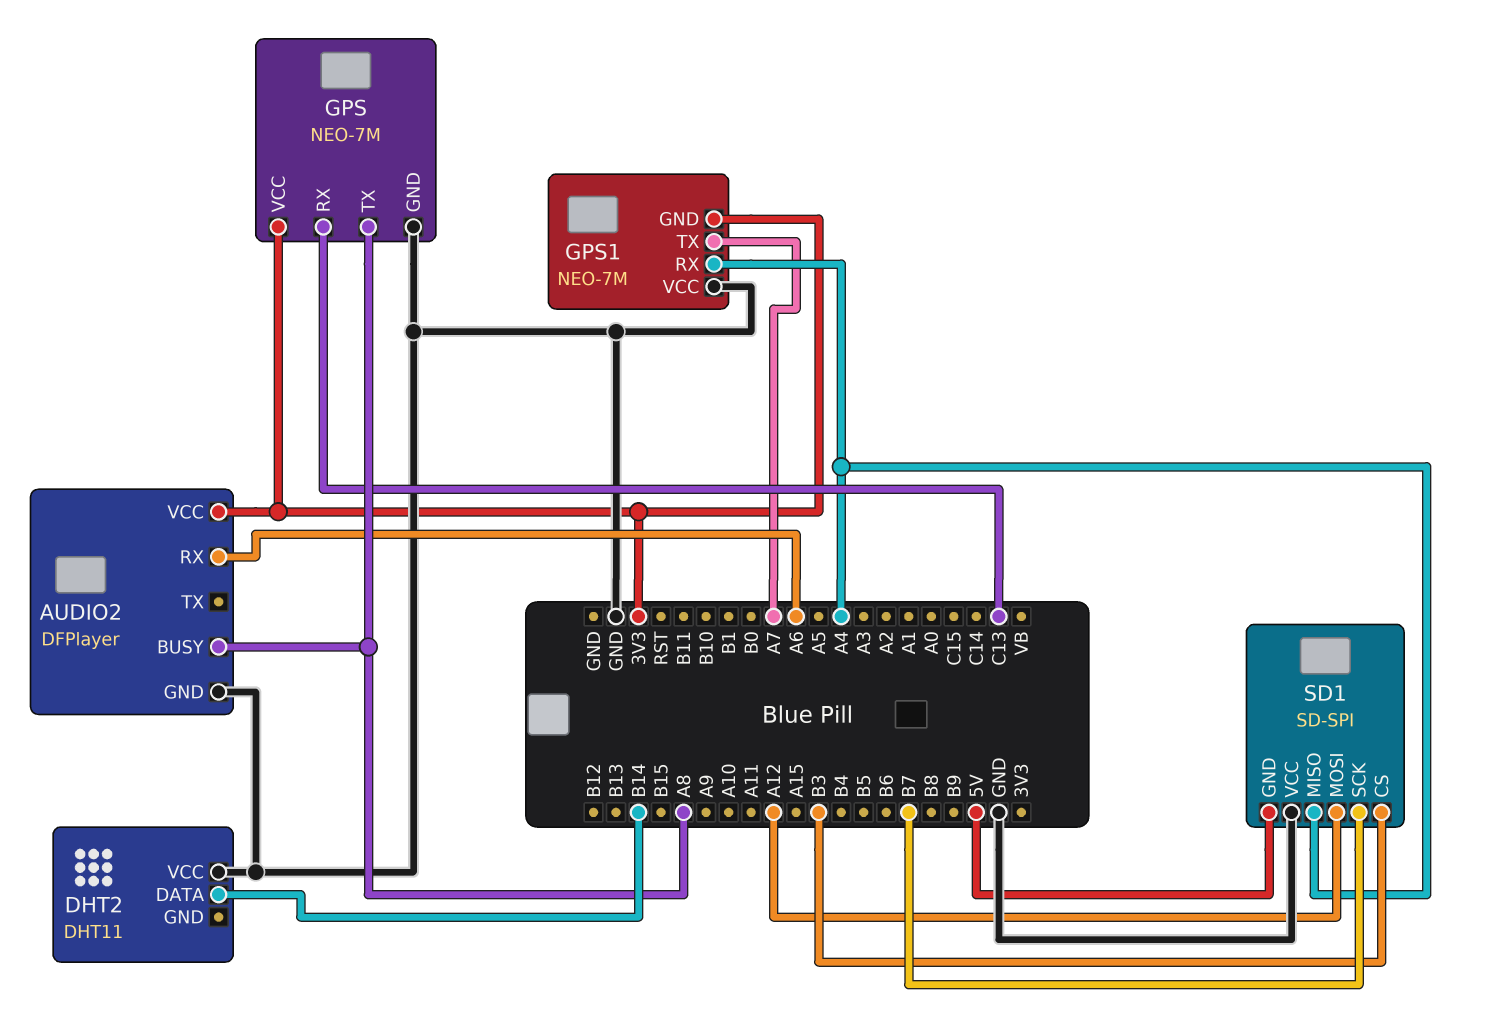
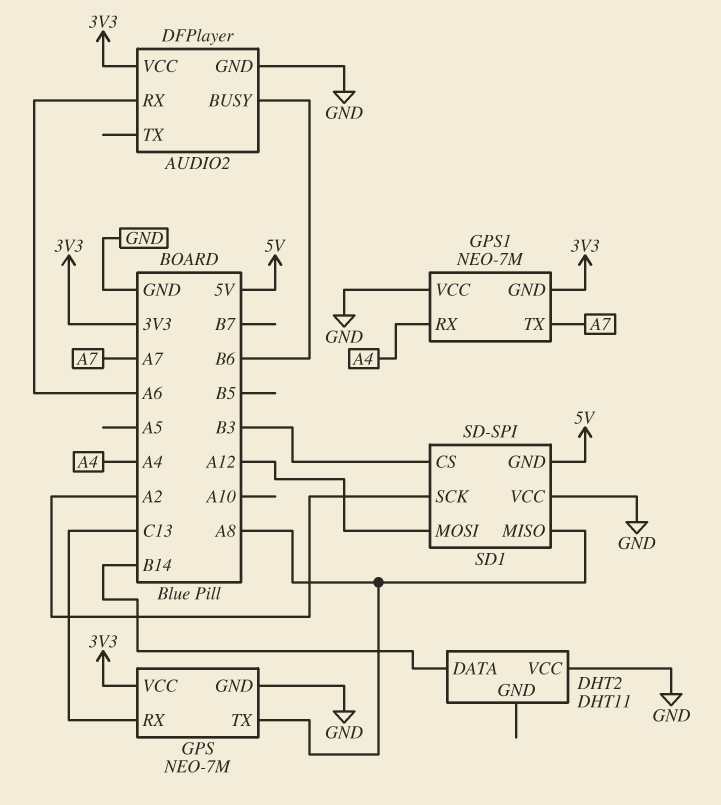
AUDIO2 pin BUSY: A8 -> B6
SD1 pin MISO: A4 -> A8
SD1 pin SCK: B7 -> A2

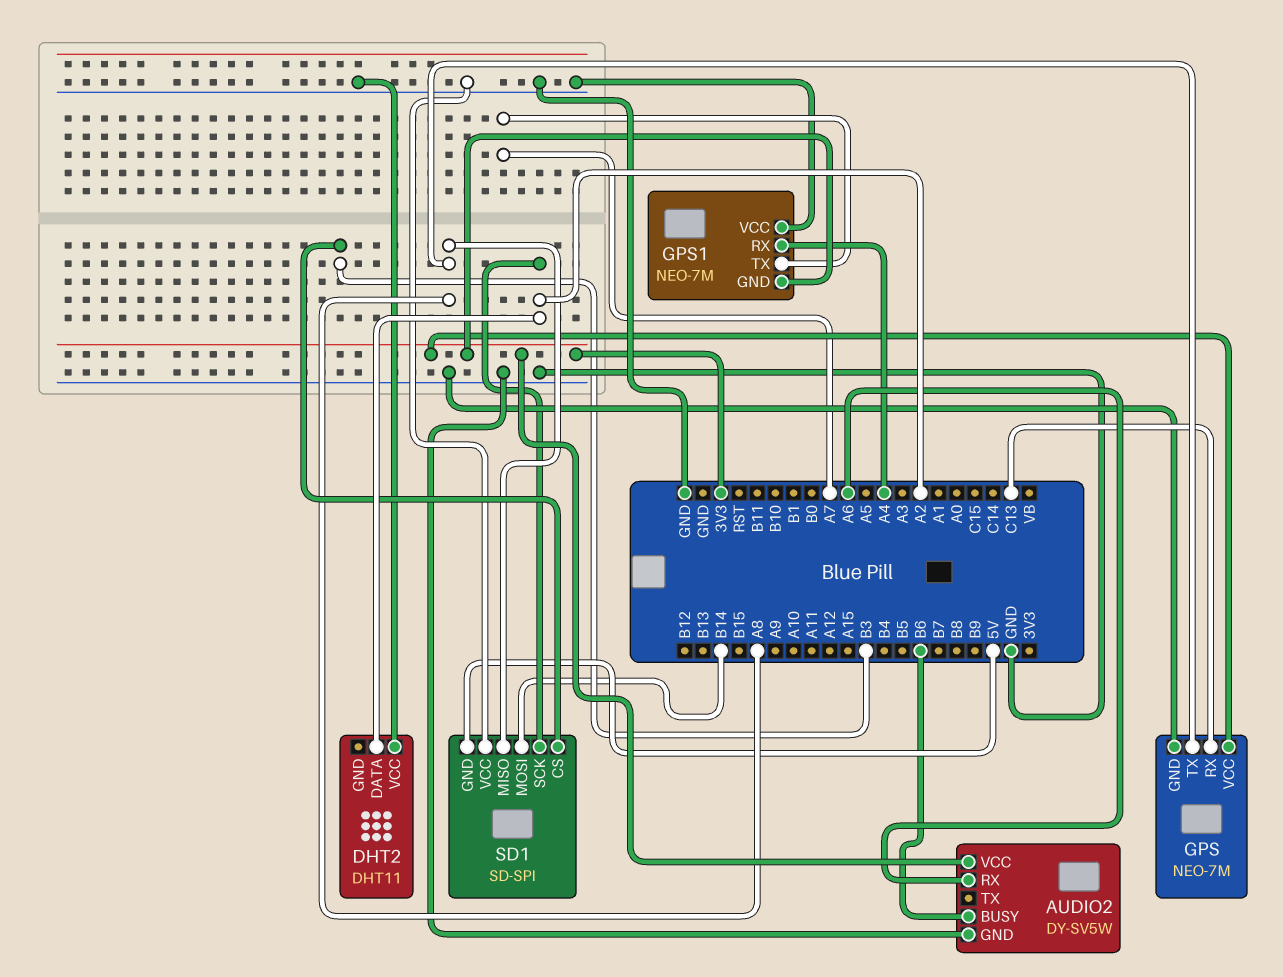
AUDIO2: DFPlayer -> DY-SV5W
DHT2 pin DATA: B14 -> A2
SD1 pin MOSI: A12 -> B14

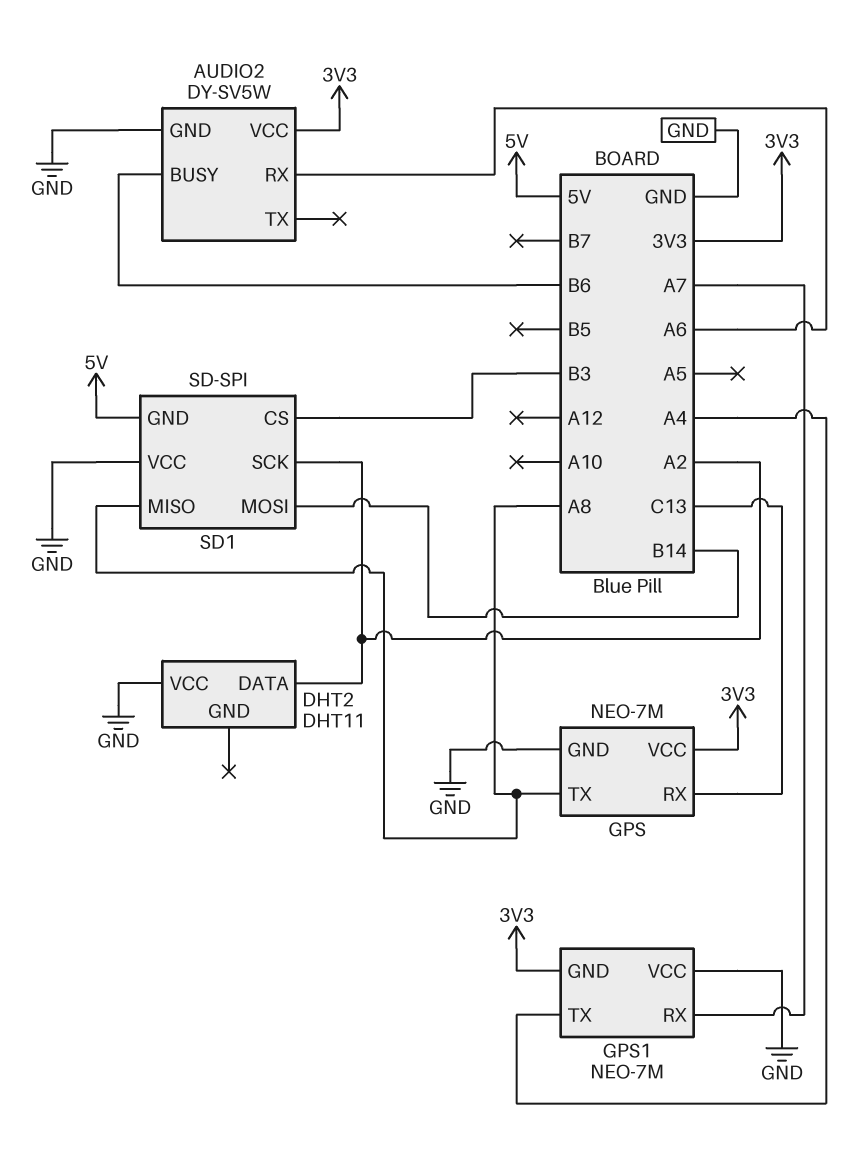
GPS1 pin RX: A4 -> A7
GPS1 pin TX: A7 -> A4

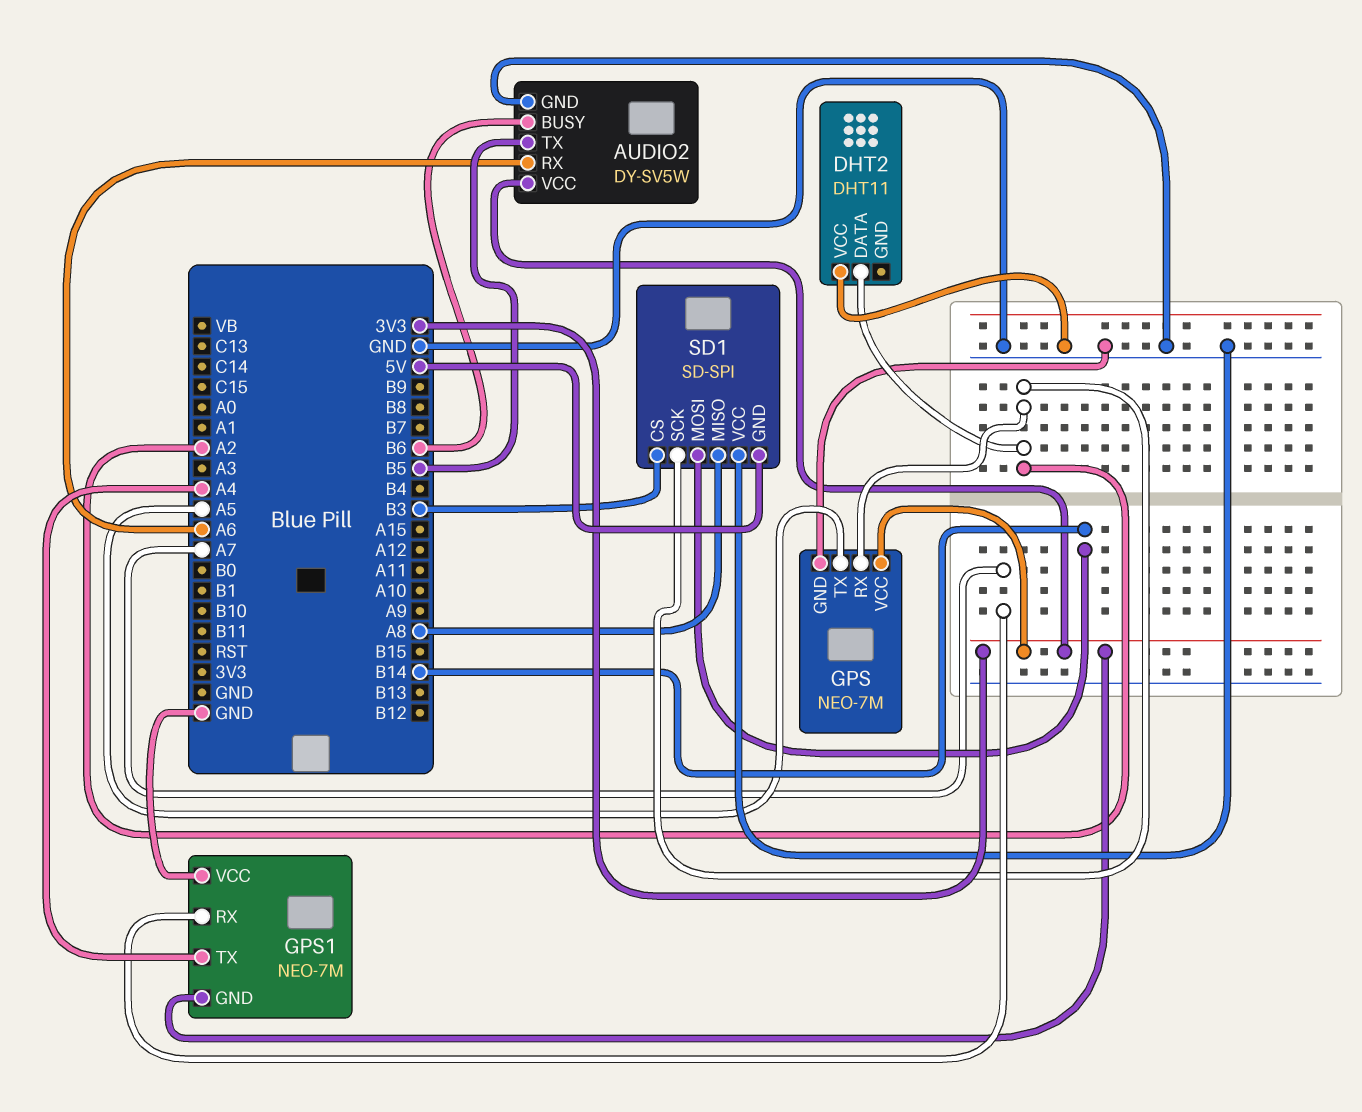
AUDIO2 pin TX: none -> B5
GPS pin RX: C13 -> A2
GPS pin TX: A8 -> A5

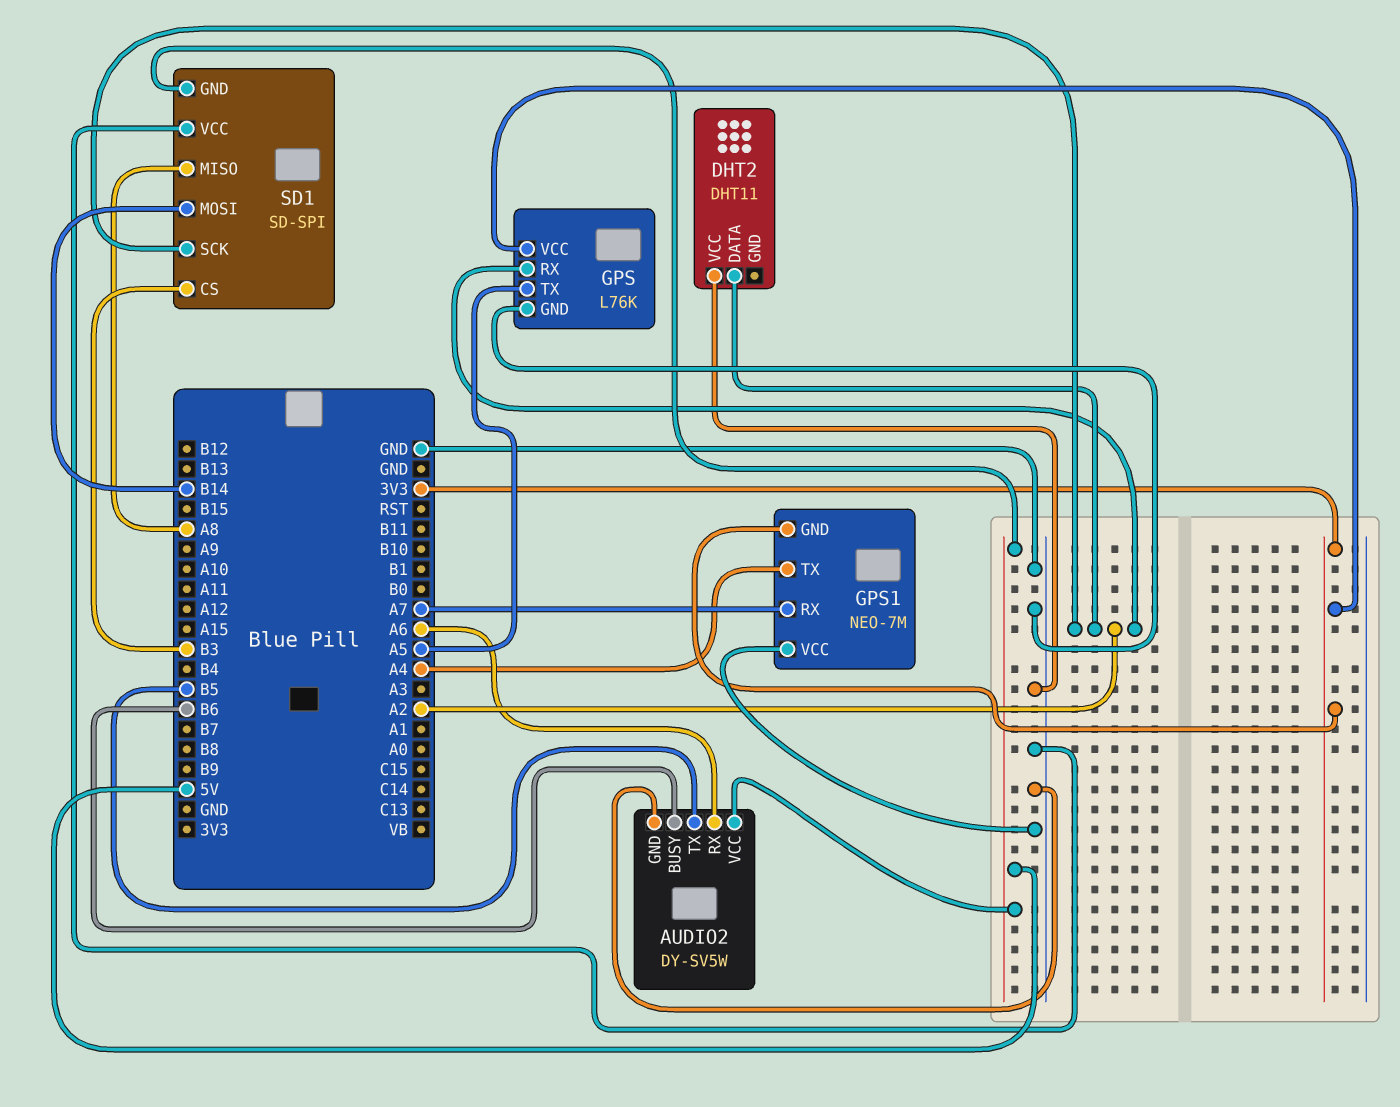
AUDIO2 pin VCC: 3V3 -> 5V
GPS: NEO-7M -> L76K

